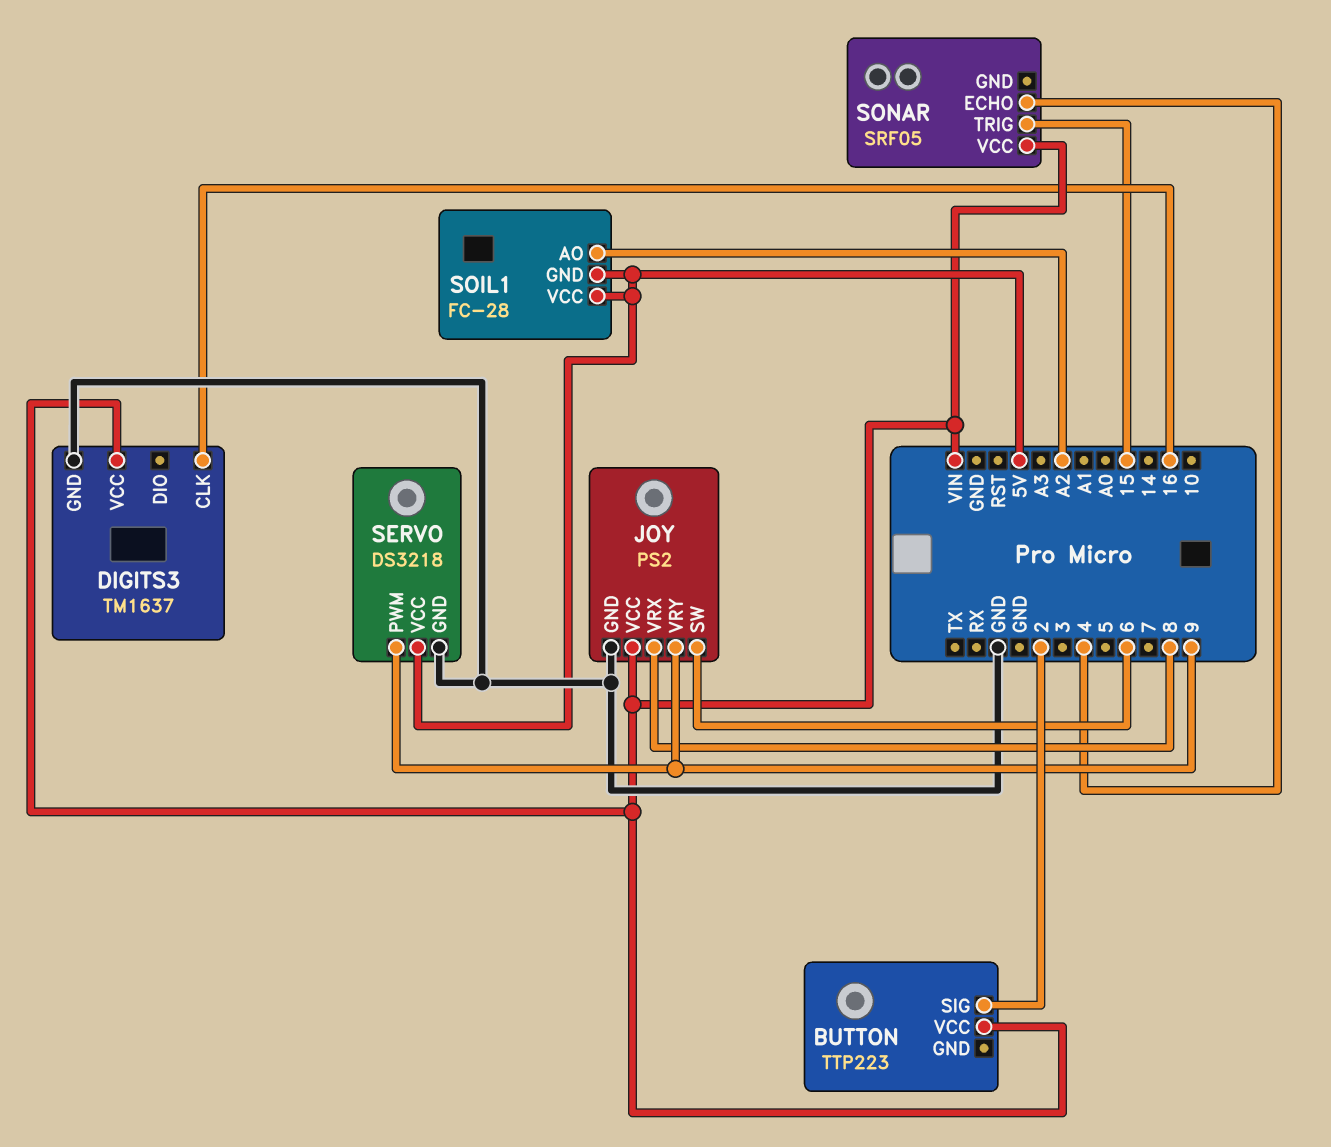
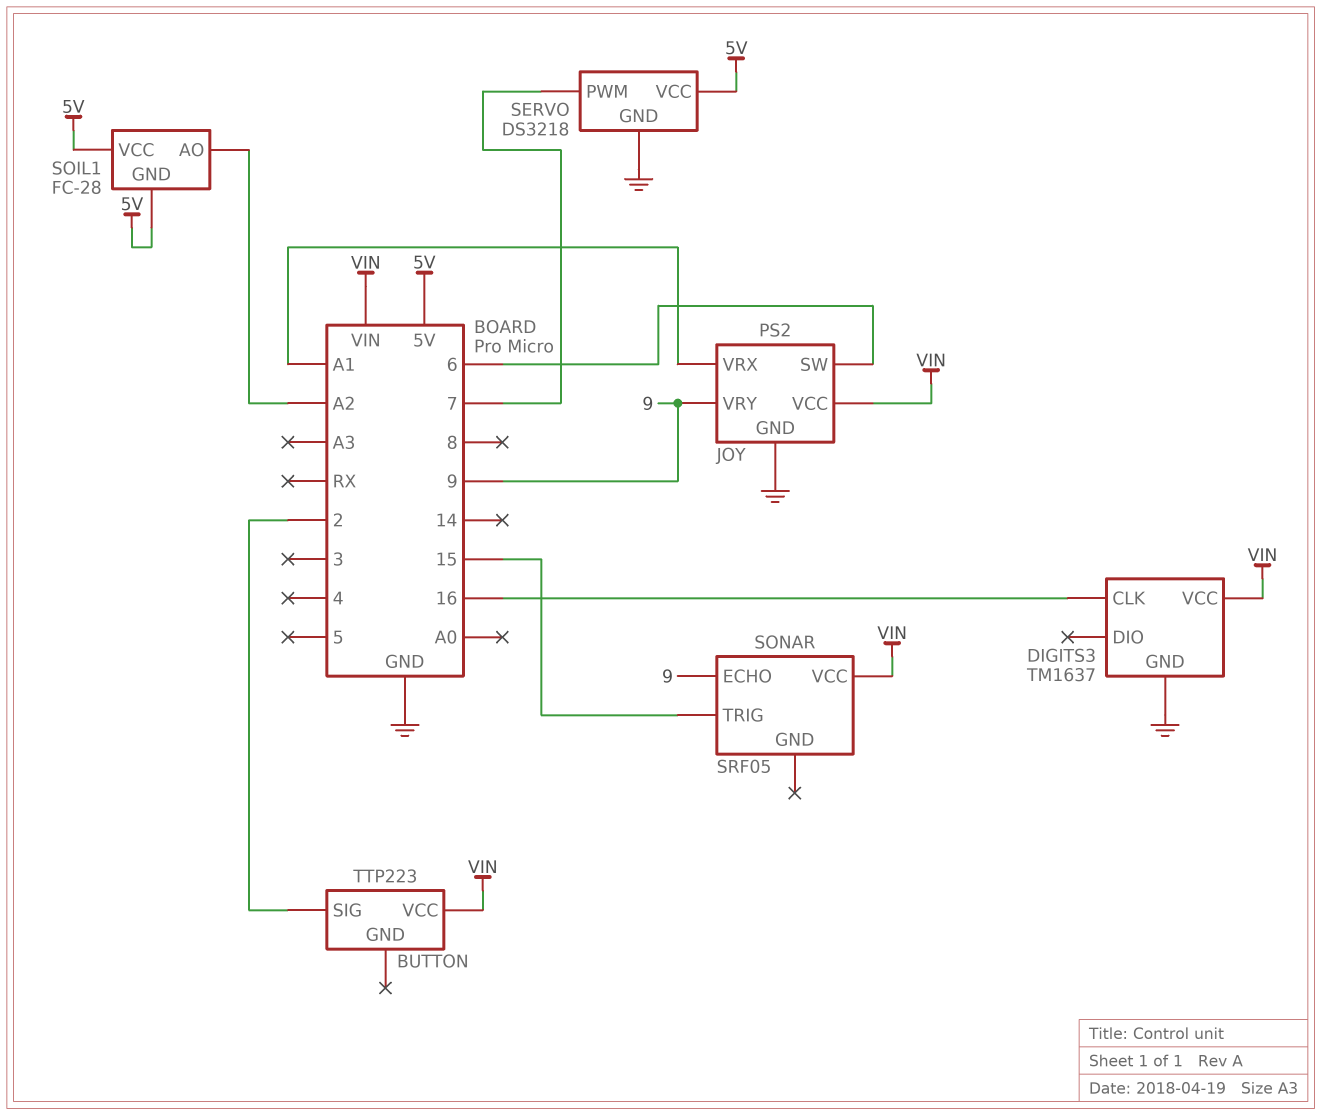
JOY pin VRX: 8 -> A1
SERVO pin PWM: 9 -> 7
SONAR pin ECHO: 4 -> 9

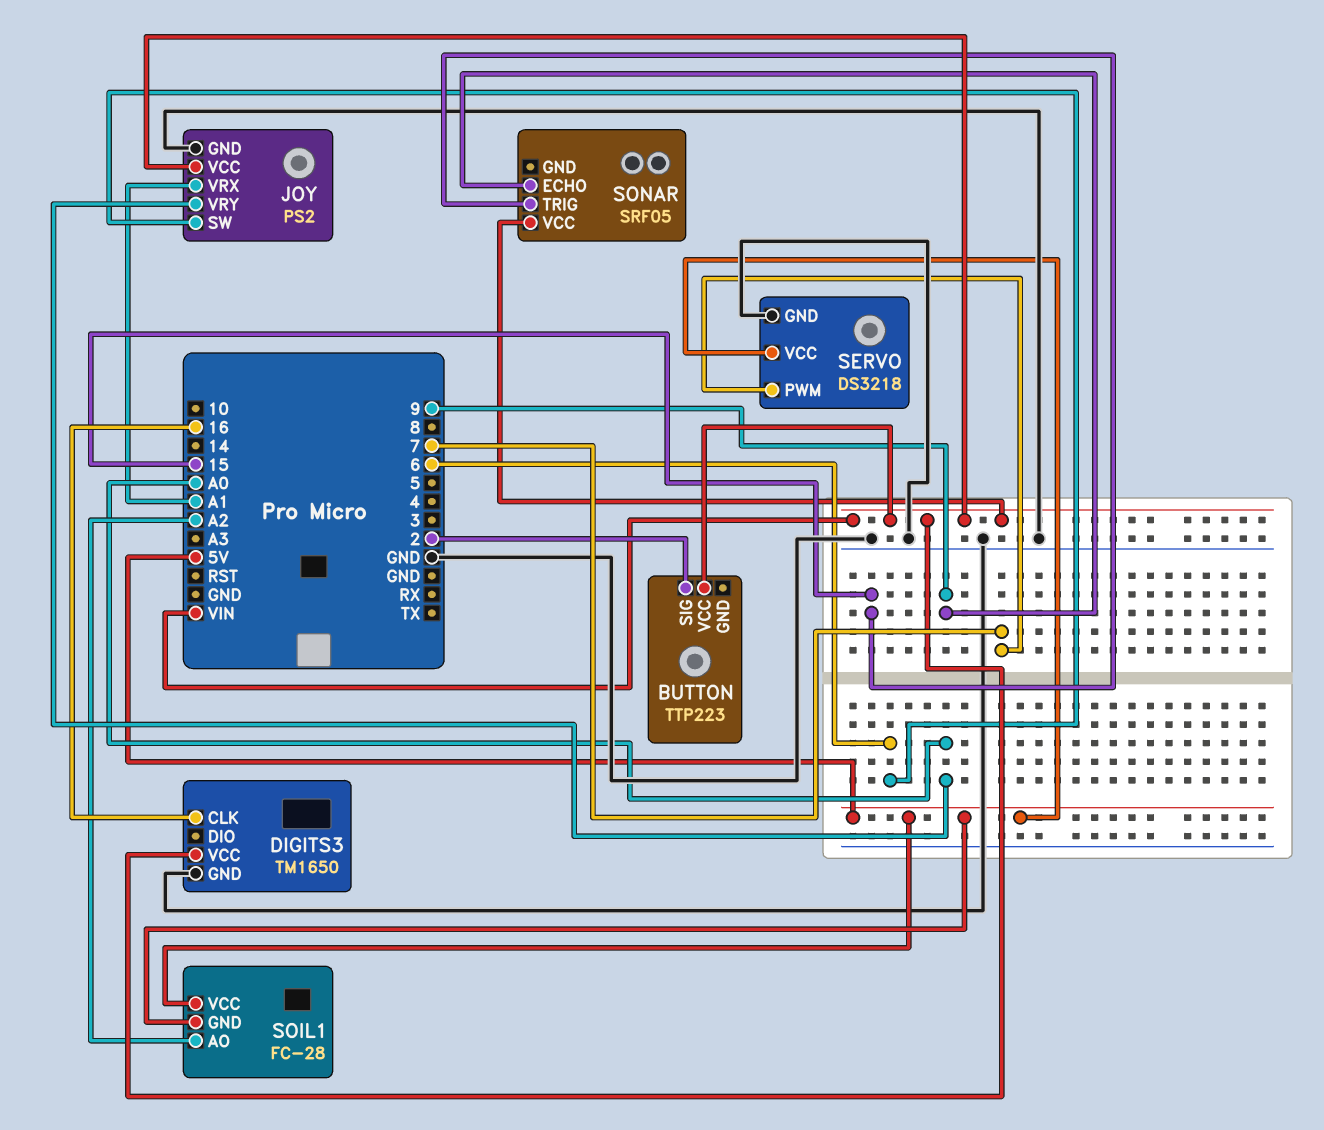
DIGITS3: TM1637 -> TM1650
JOY pin VRY: 9 -> A0

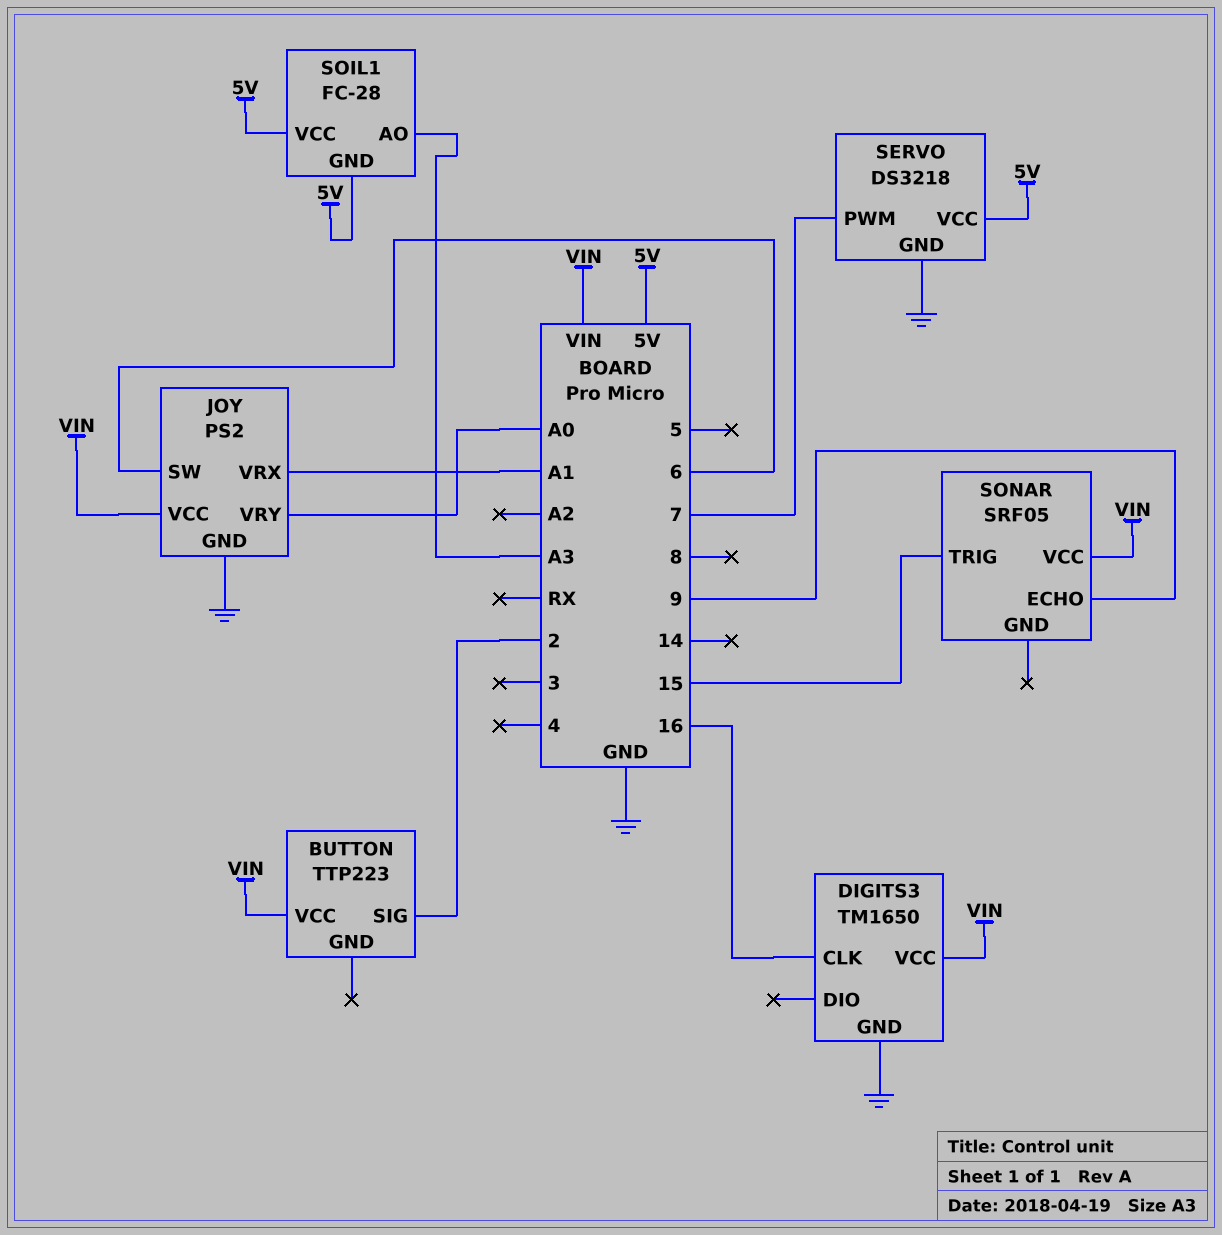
SOIL1 pin AO: A2 -> A3

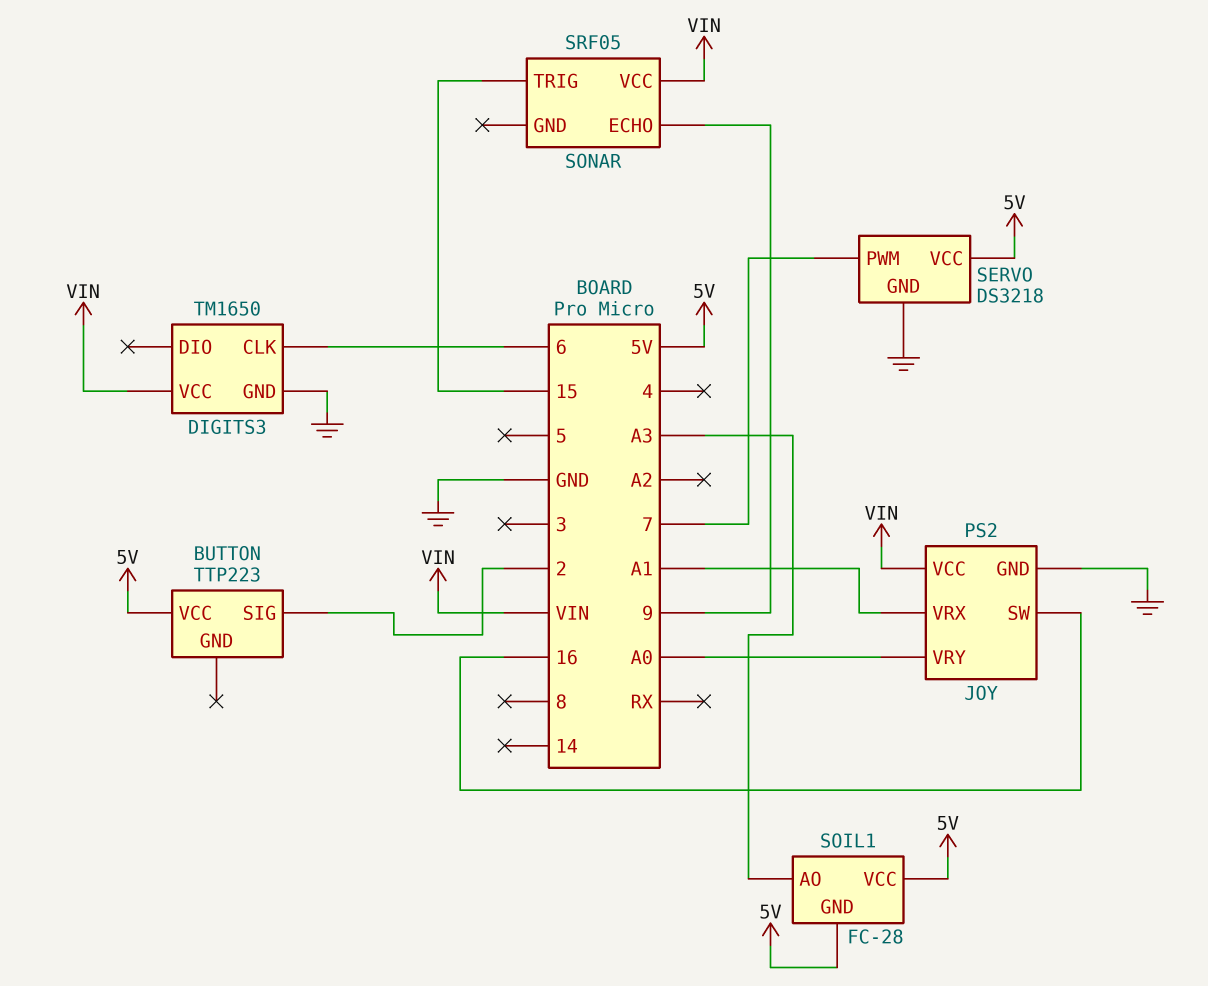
BUTTON pin VCC: VIN -> 5V
DIGITS3 pin CLK: 16 -> 6
JOY pin SW: 6 -> 16

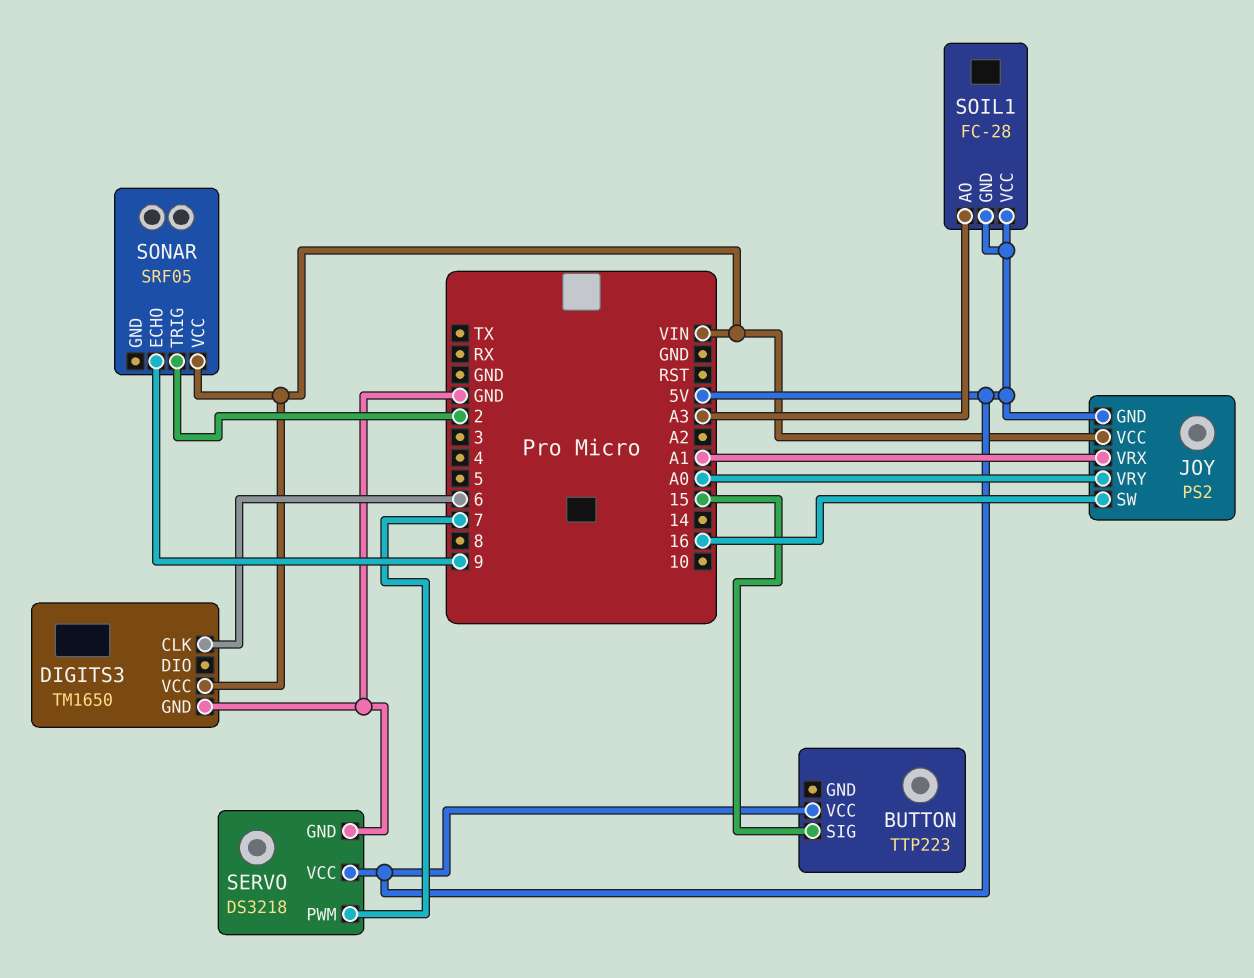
BUTTON pin SIG: 2 -> 15
JOY pin GND: GND -> 5V
SONAR pin TRIG: 15 -> 2

